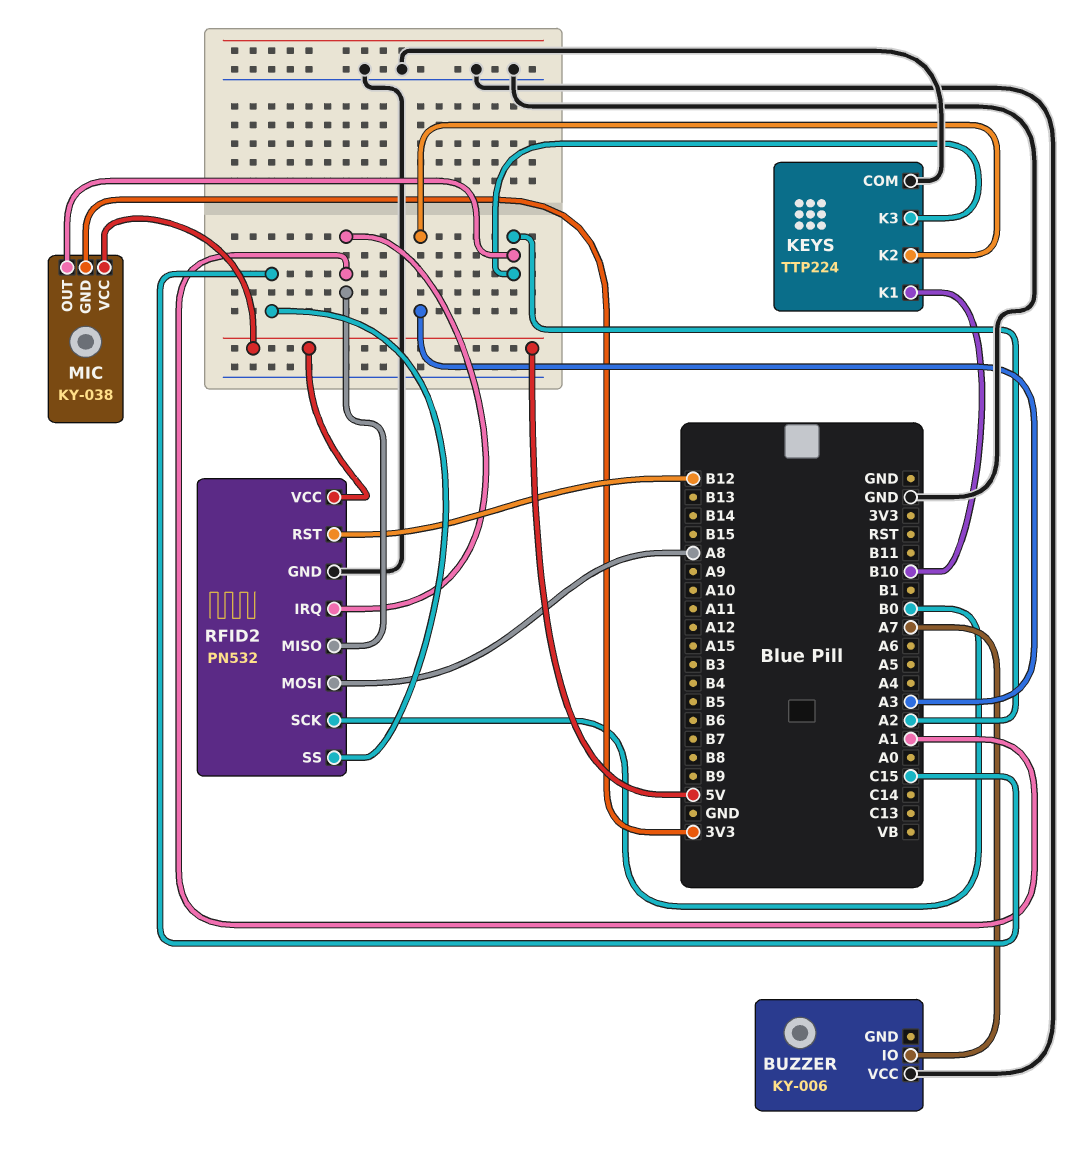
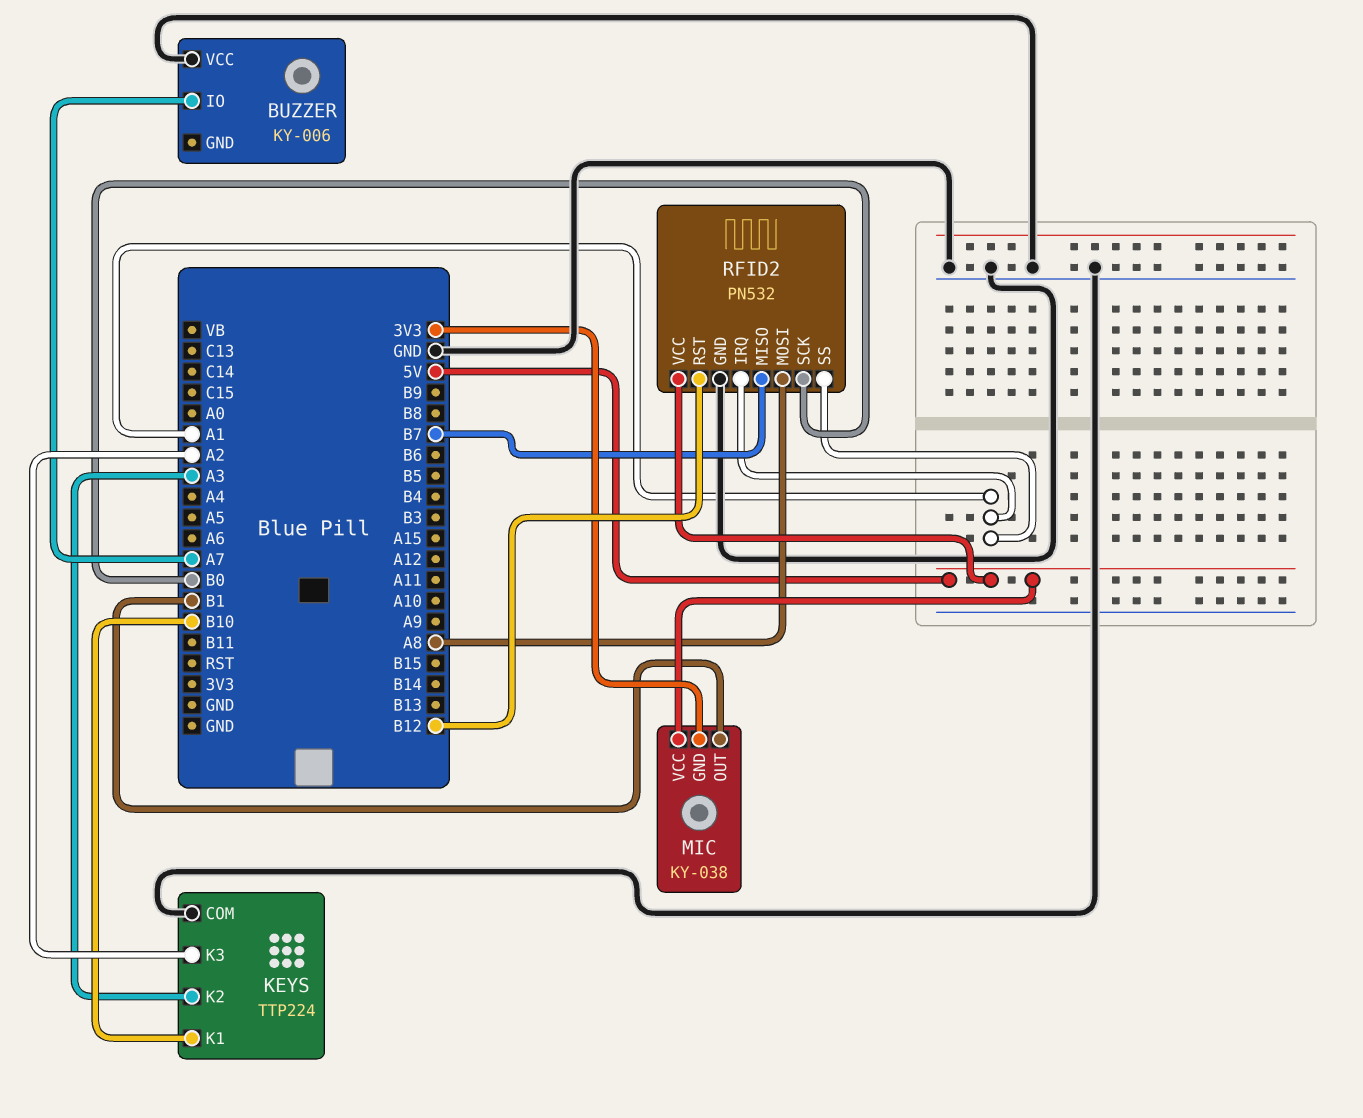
MIC pin OUT: A2 -> B1
RFID2 pin MISO: A1 -> B7
RFID2 pin SS: C15 -> A1

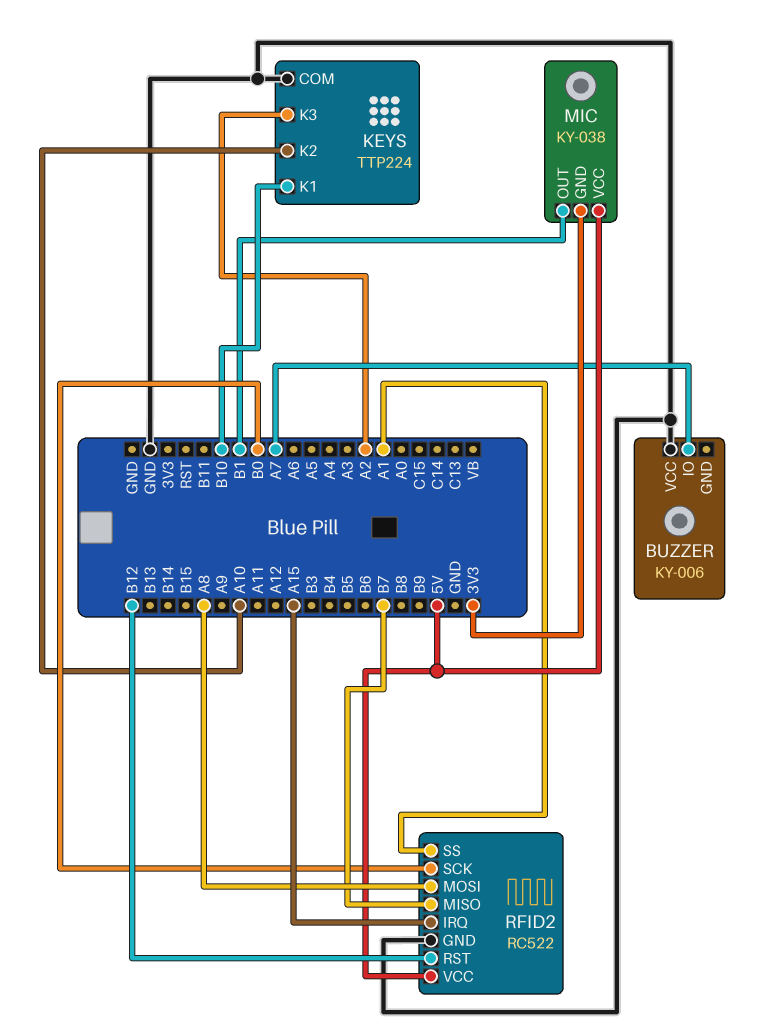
KEYS pin K2: A3 -> A10
RFID2: PN532 -> RC522
RFID2 pin IRQ: A1 -> A15

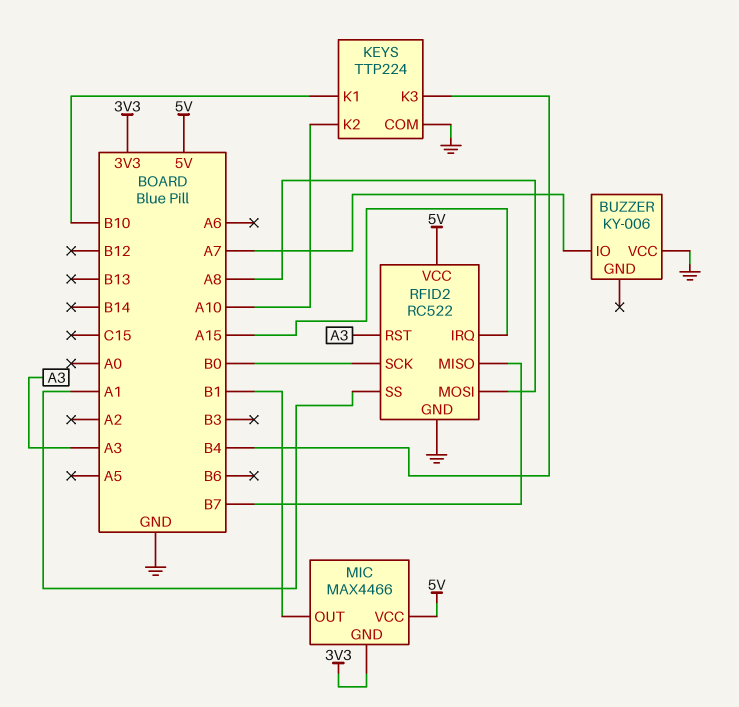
KEYS pin K3: A2 -> B4
MIC: KY-038 -> MAX4466
RFID2 pin RST: B12 -> A3

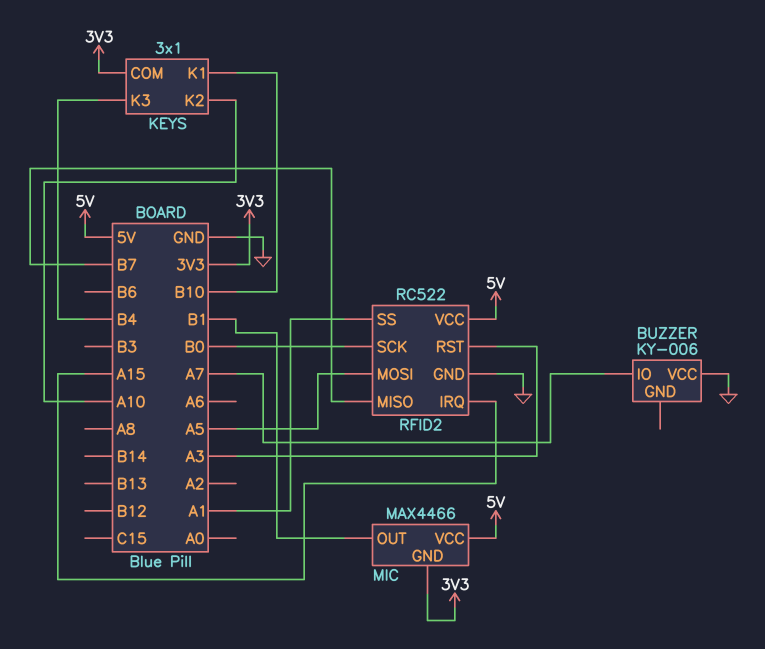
KEYS: TTP224 -> 3x1
KEYS pin COM: GND -> 3V3
RFID2 pin MOSI: A8 -> A5

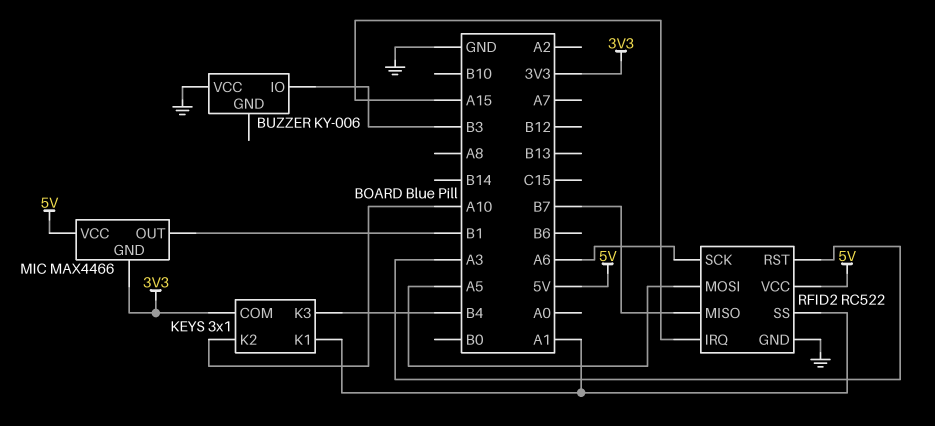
BUZZER pin IO: A7 -> B3
KEYS pin K1: B10 -> A1
RFID2 pin SCK: B0 -> A6

